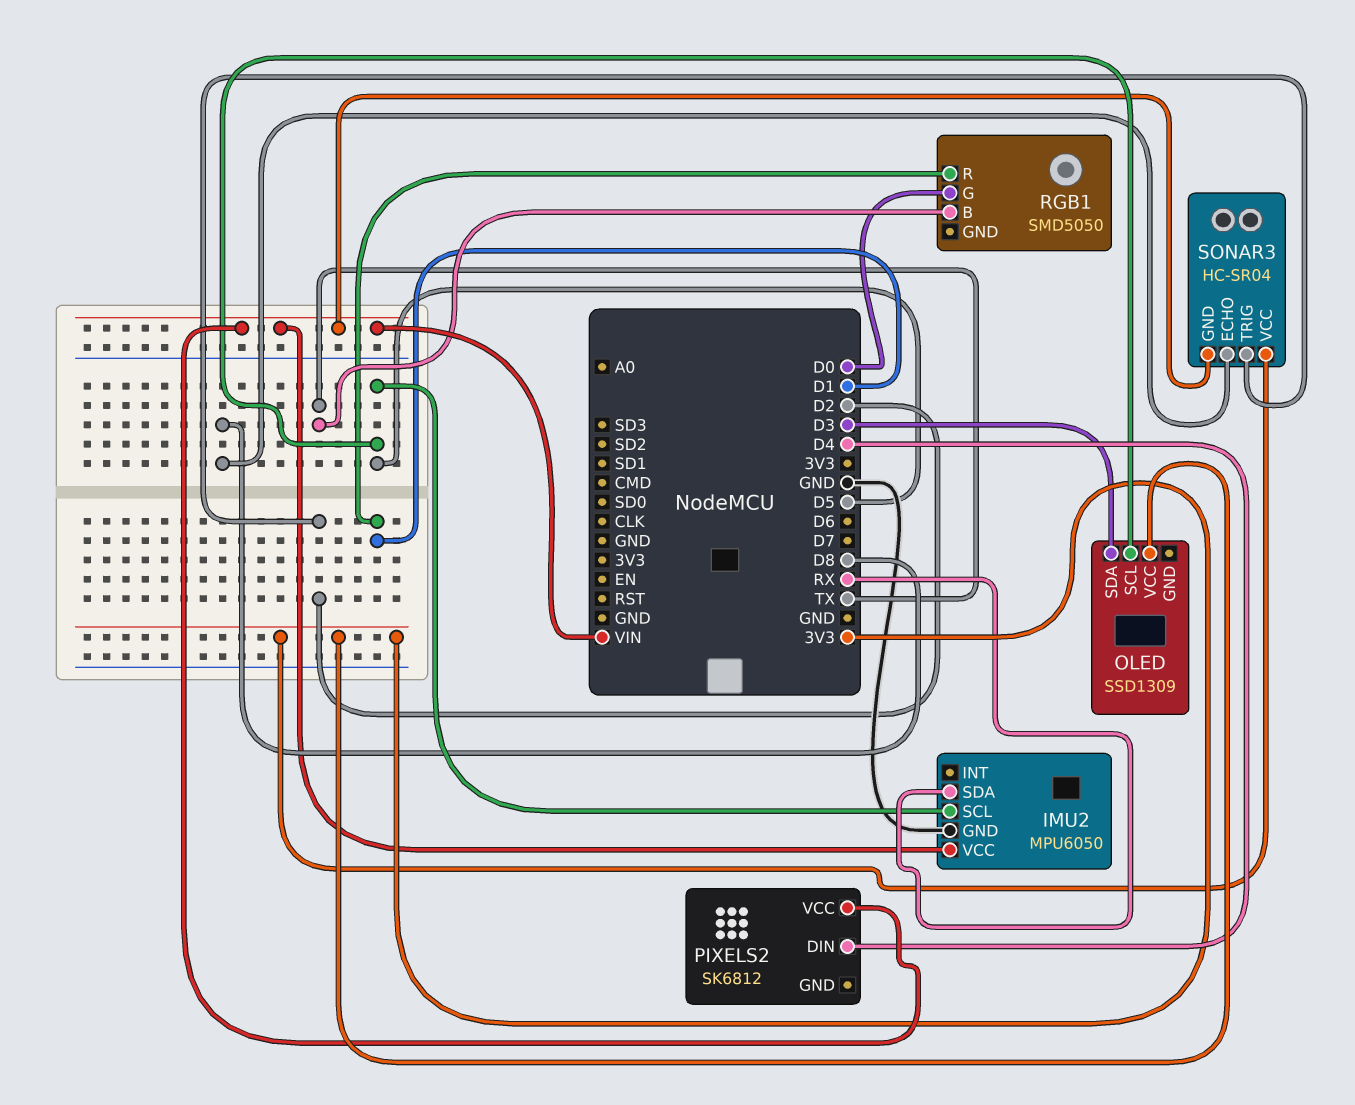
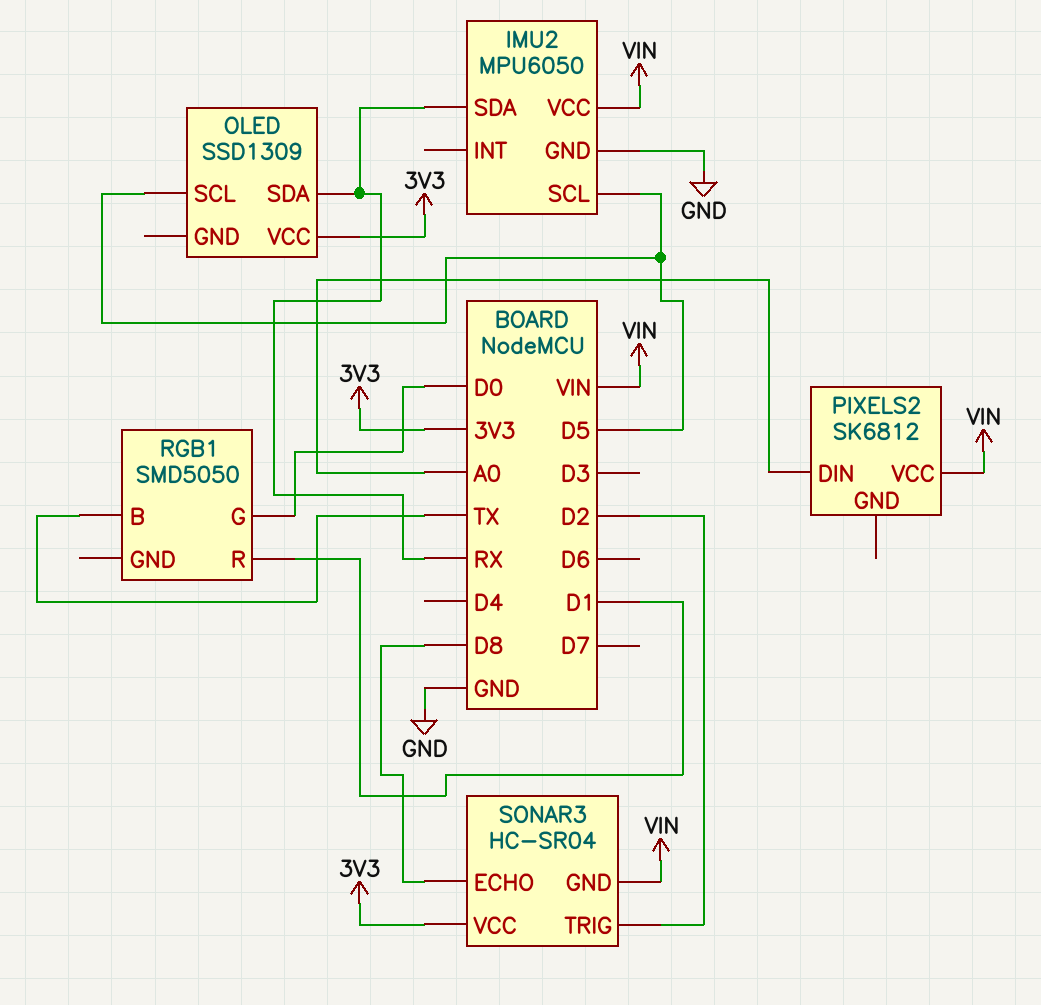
OLED pin SDA: D3 -> RX
PIXELS2 pin DIN: D4 -> A0

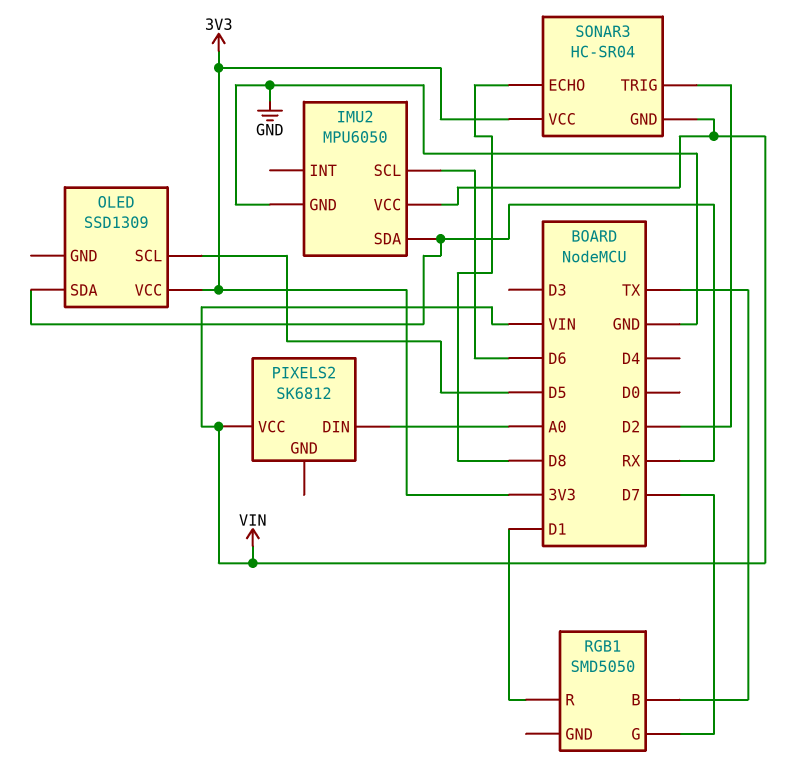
IMU2 pin SCL: D5 -> D6
RGB1 pin G: D0 -> D7

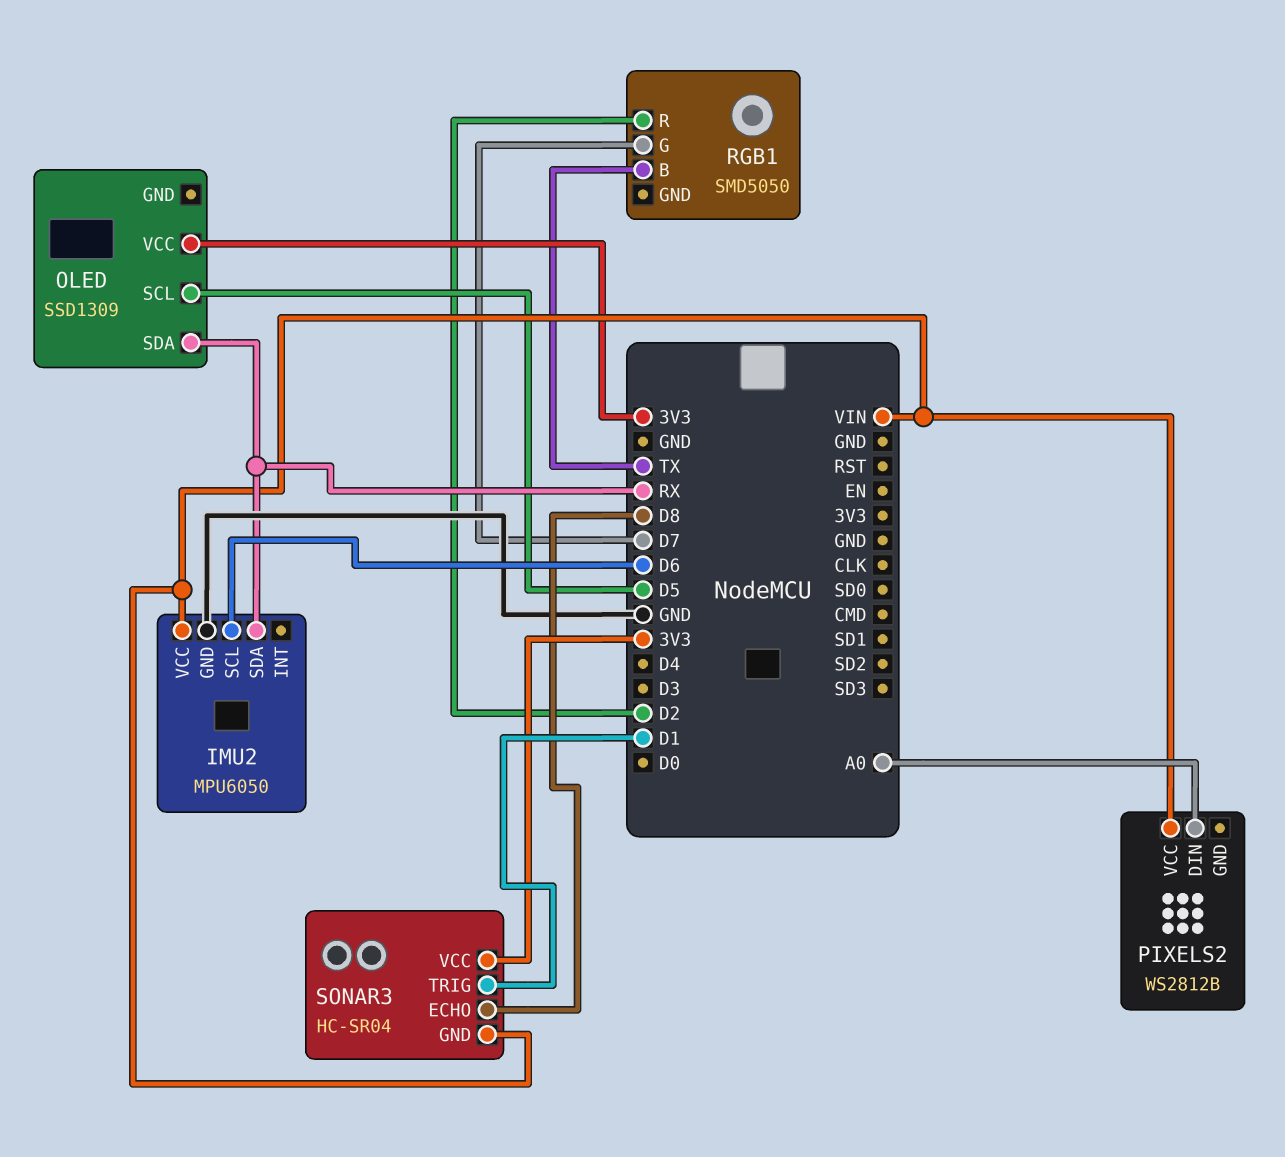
PIXELS2: SK6812 -> WS2812B
RGB1 pin R: D1 -> D2
SONAR3 pin TRIG: D2 -> D1

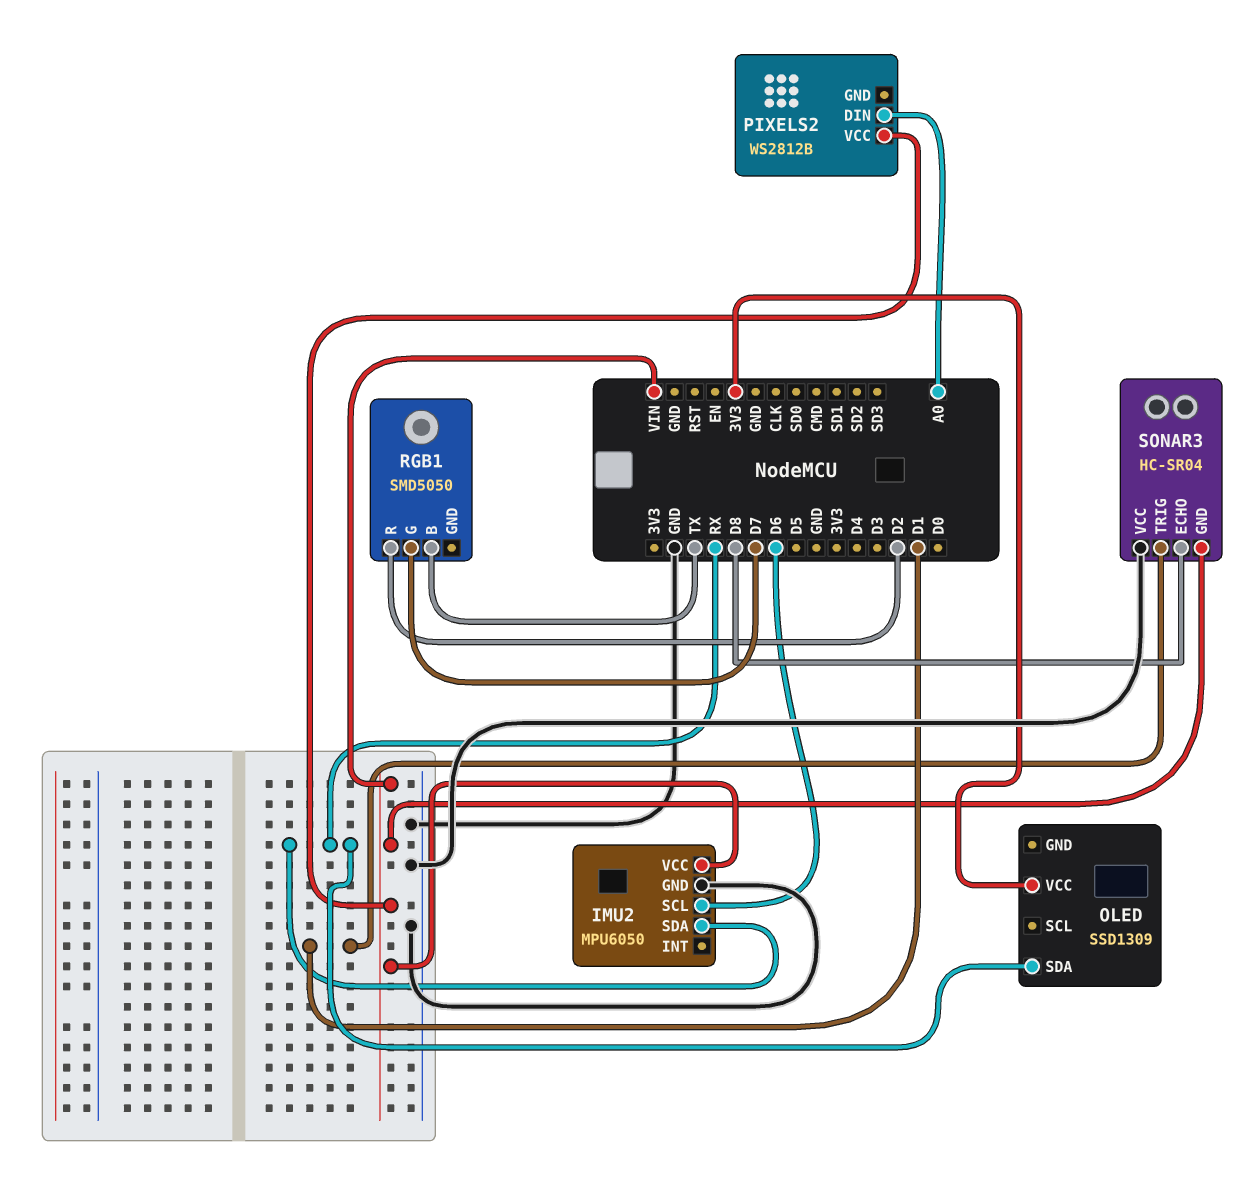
OLED pin SCL: D5 -> none
SONAR3 pin VCC: 3V3 -> GND

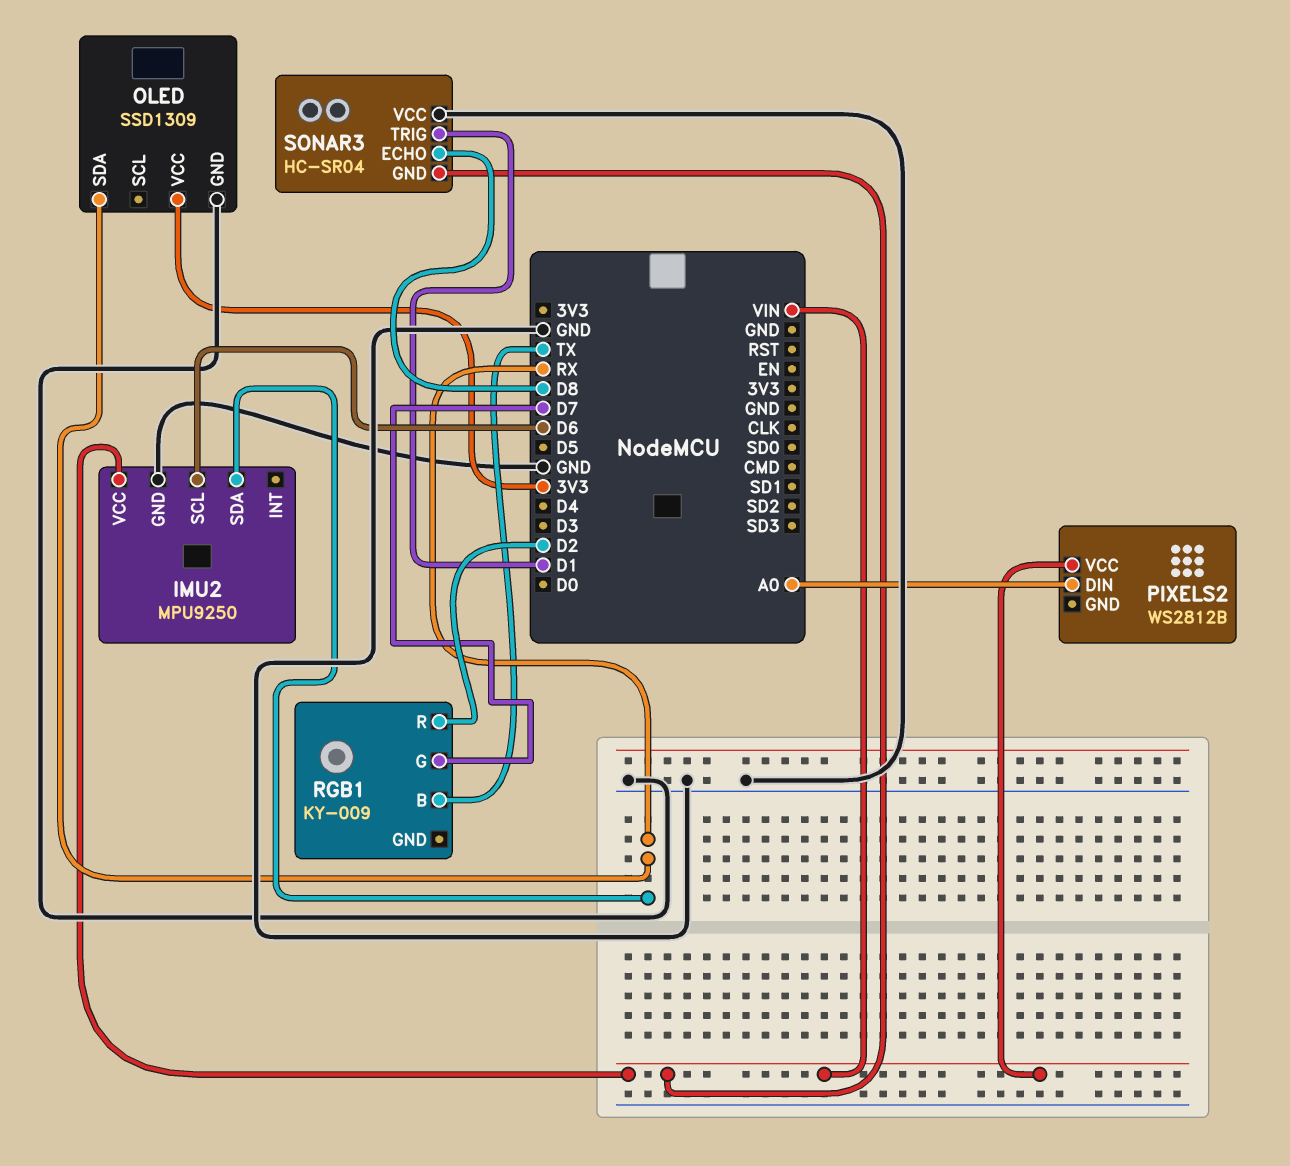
IMU2: MPU6050 -> MPU9250
OLED pin GND: none -> GND
RGB1: SMD5050 -> KY-009

